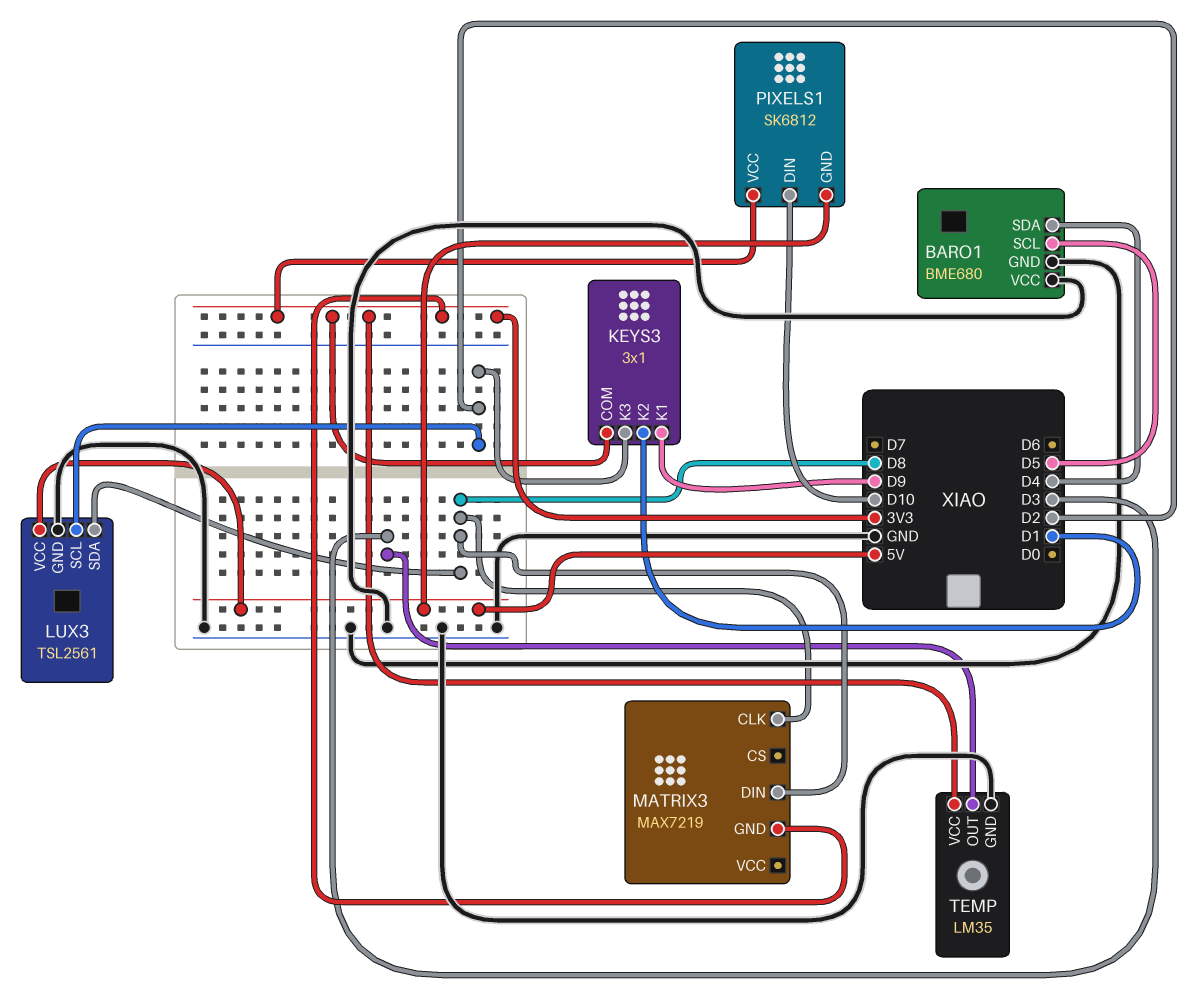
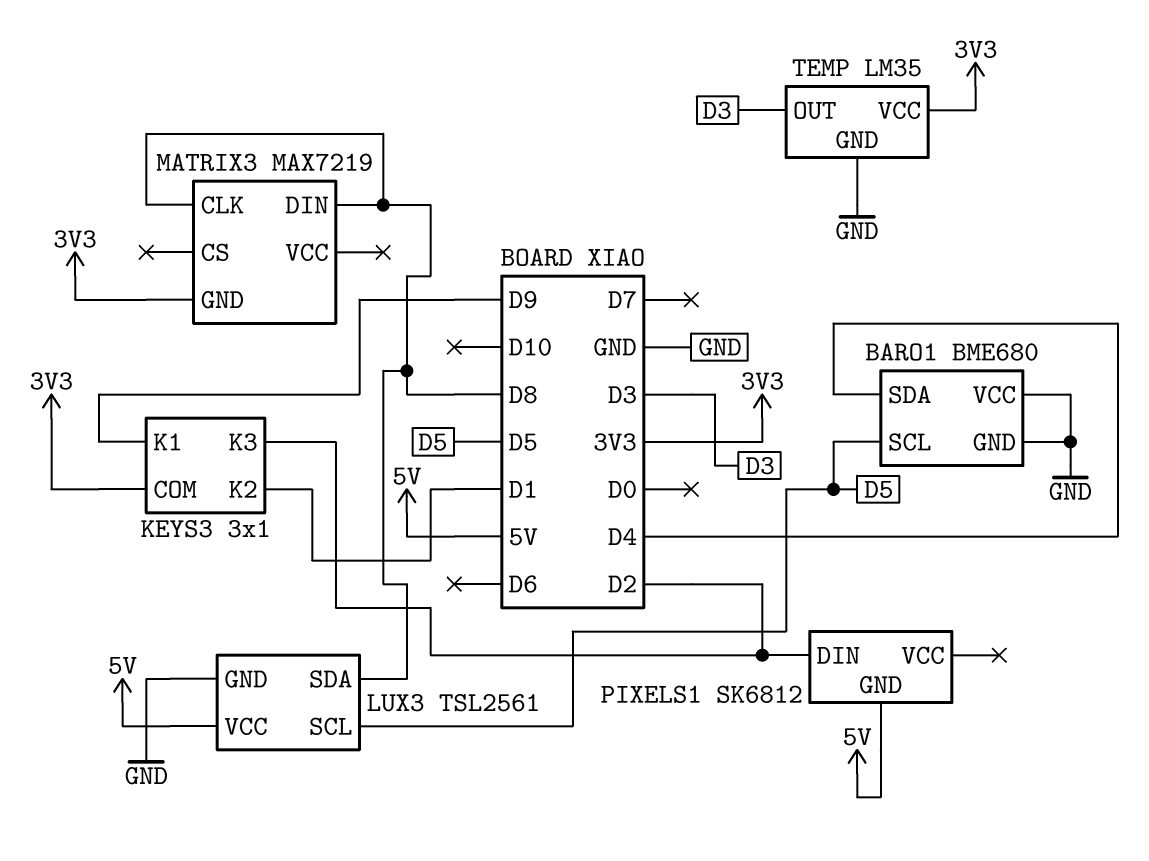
LUX3 pin SCL: D2 -> D5
PIXELS1 pin DIN: D10 -> D2
PIXELS1 pin VCC: 3V3 -> none

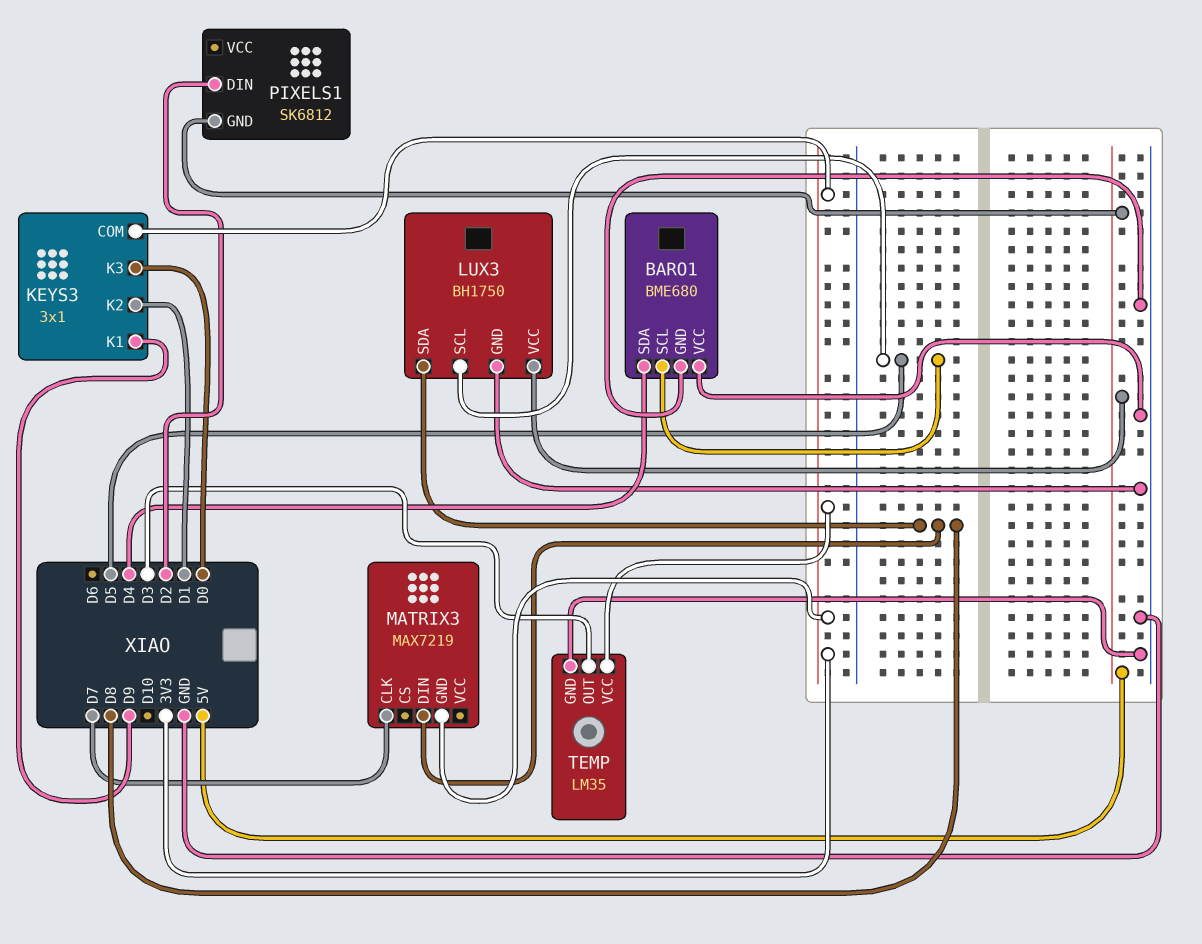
KEYS3 pin K3: D2 -> D0
LUX3: TSL2561 -> BH1750
MATRIX3 pin CLK: D8 -> D7

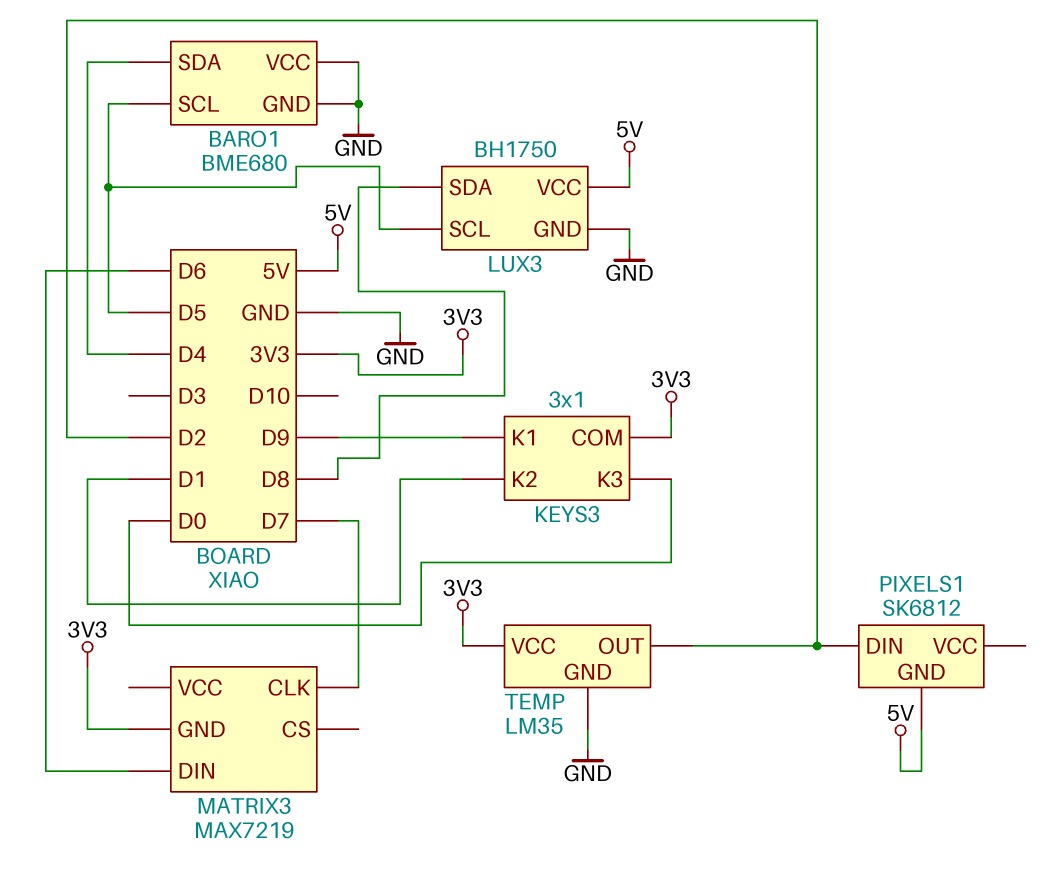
MATRIX3 pin DIN: D8 -> D6
TEMP pin OUT: D3 -> D2

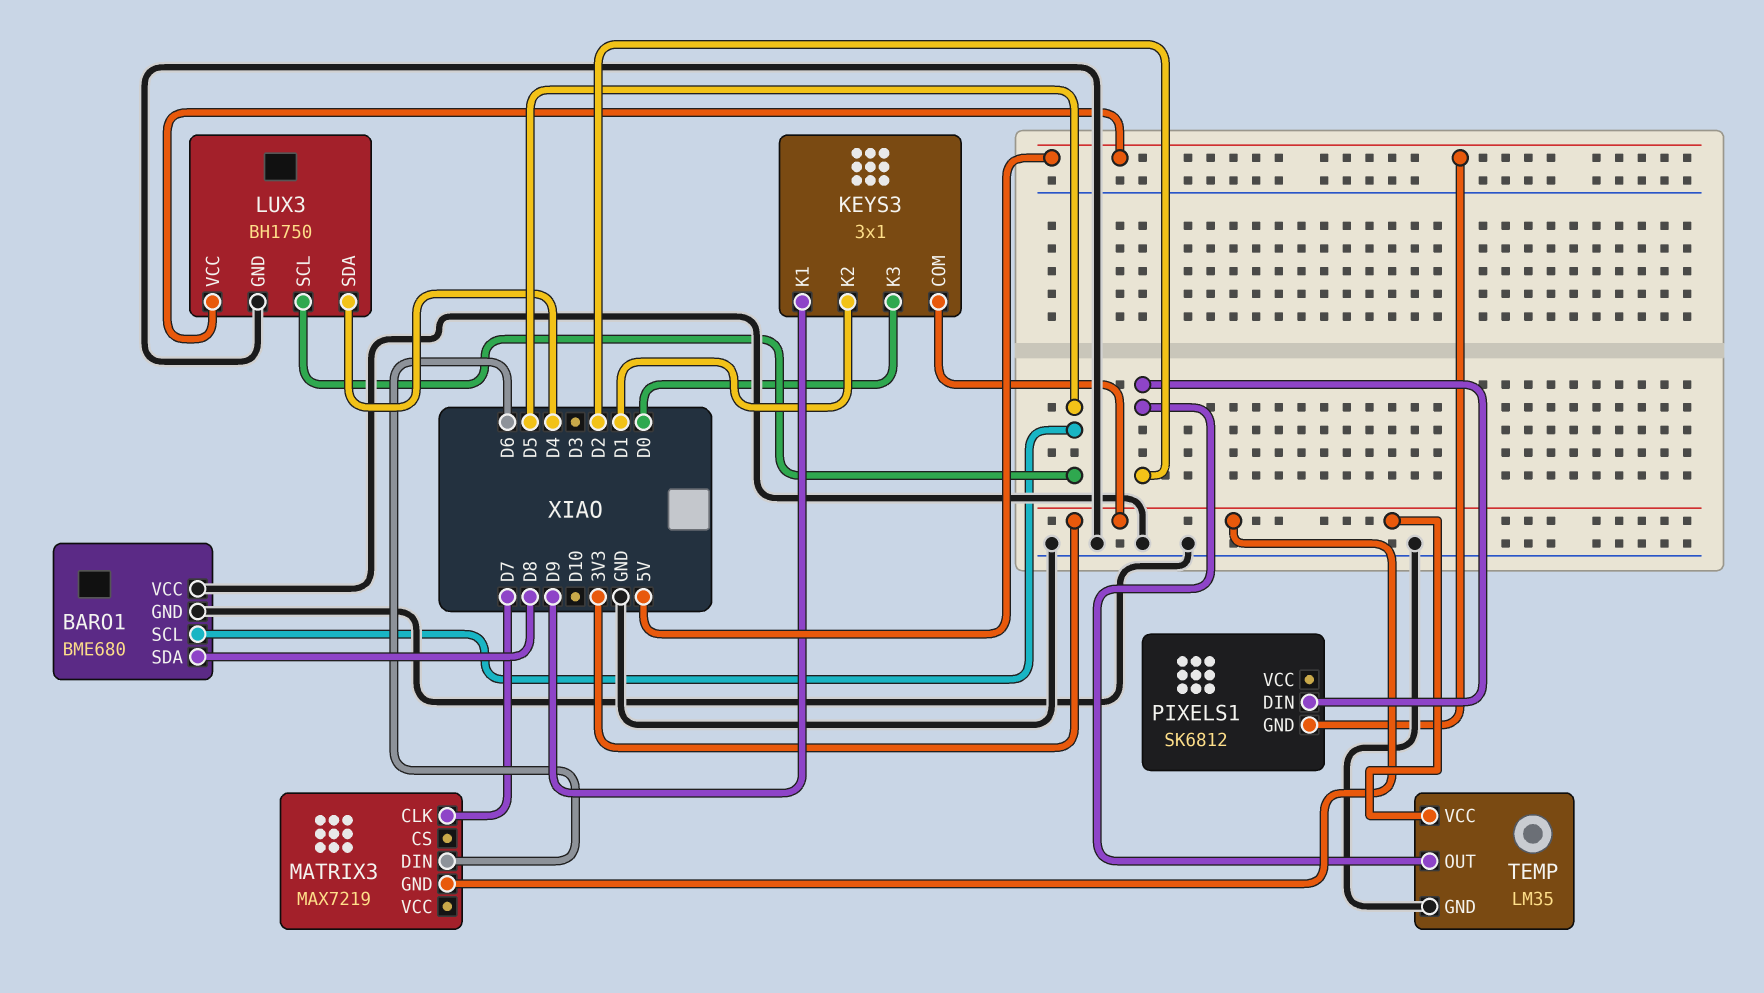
BARO1 pin SDA: D4 -> D8
LUX3 pin SDA: D8 -> D4

